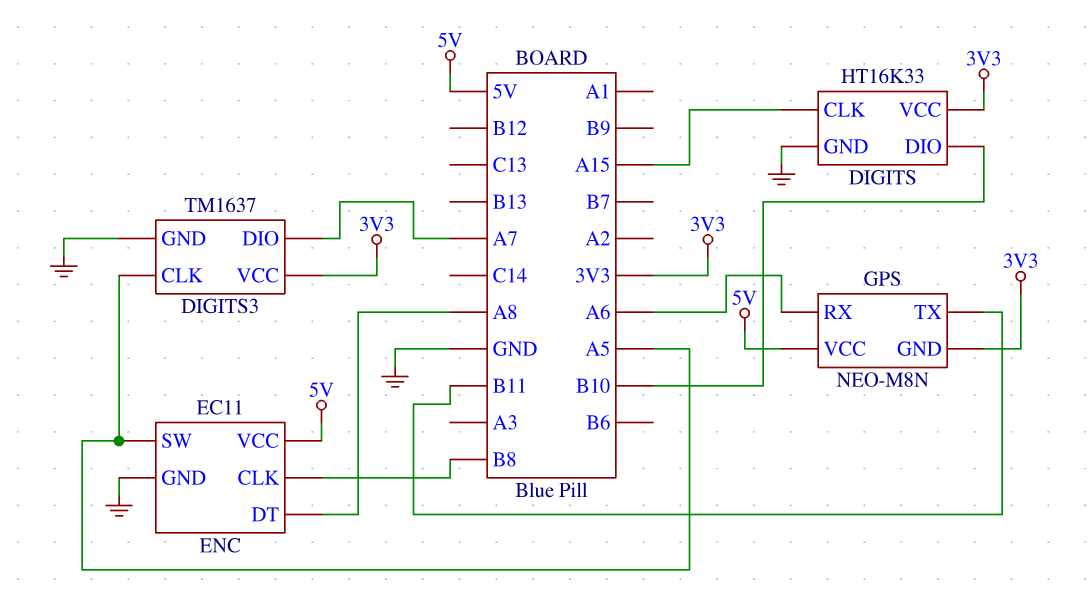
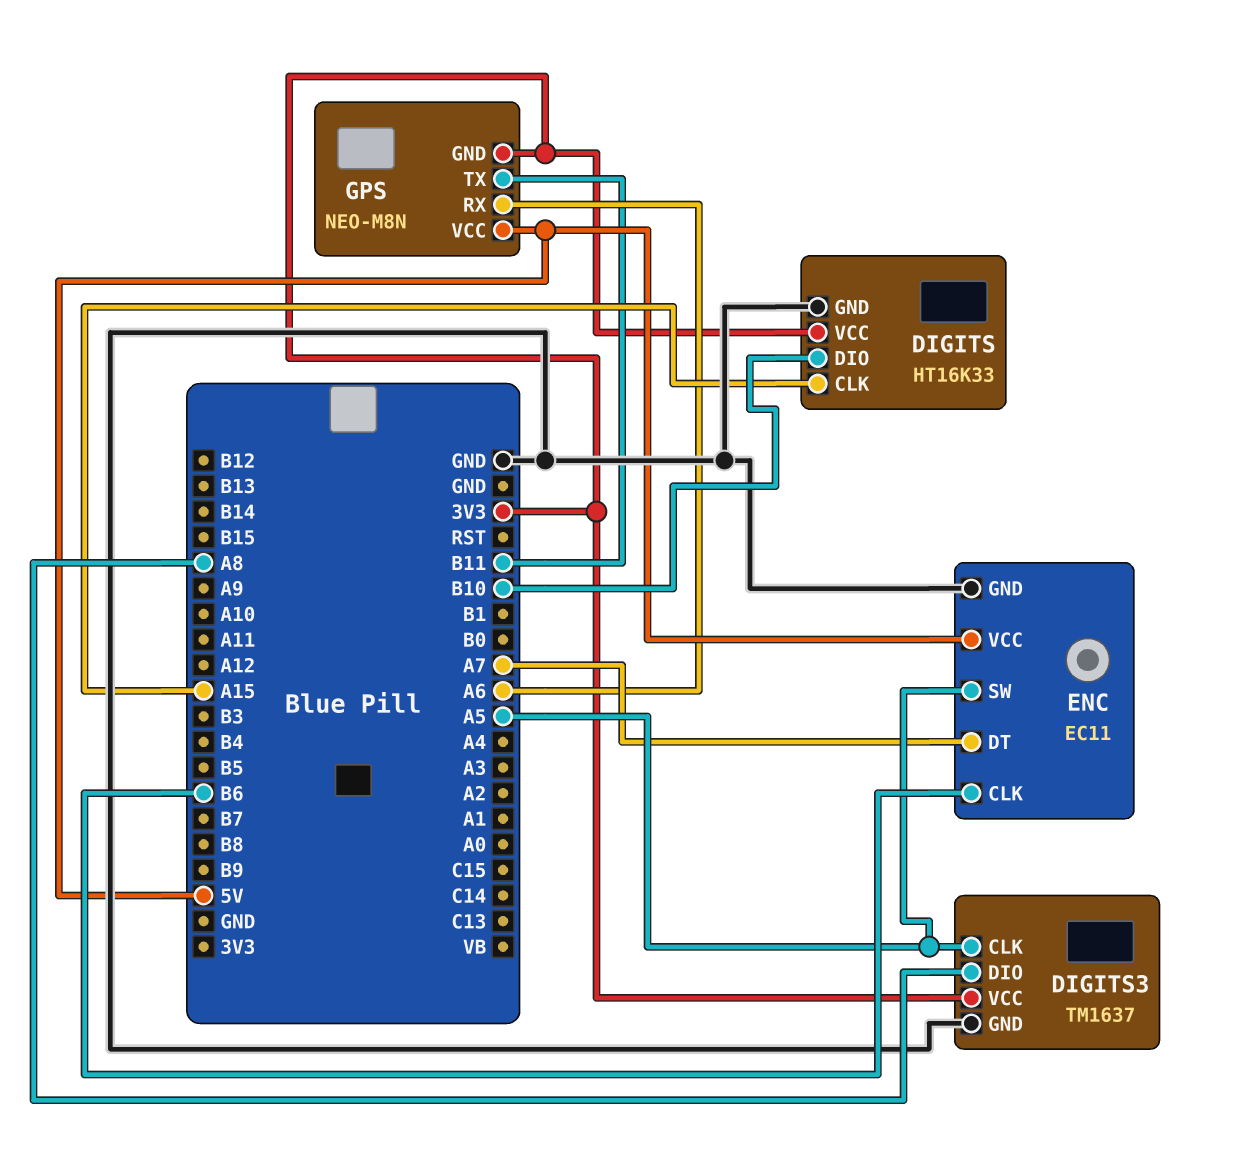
DIGITS3 pin DIO: A7 -> A8
ENC pin CLK: B8 -> B6
ENC pin DT: A8 -> A7

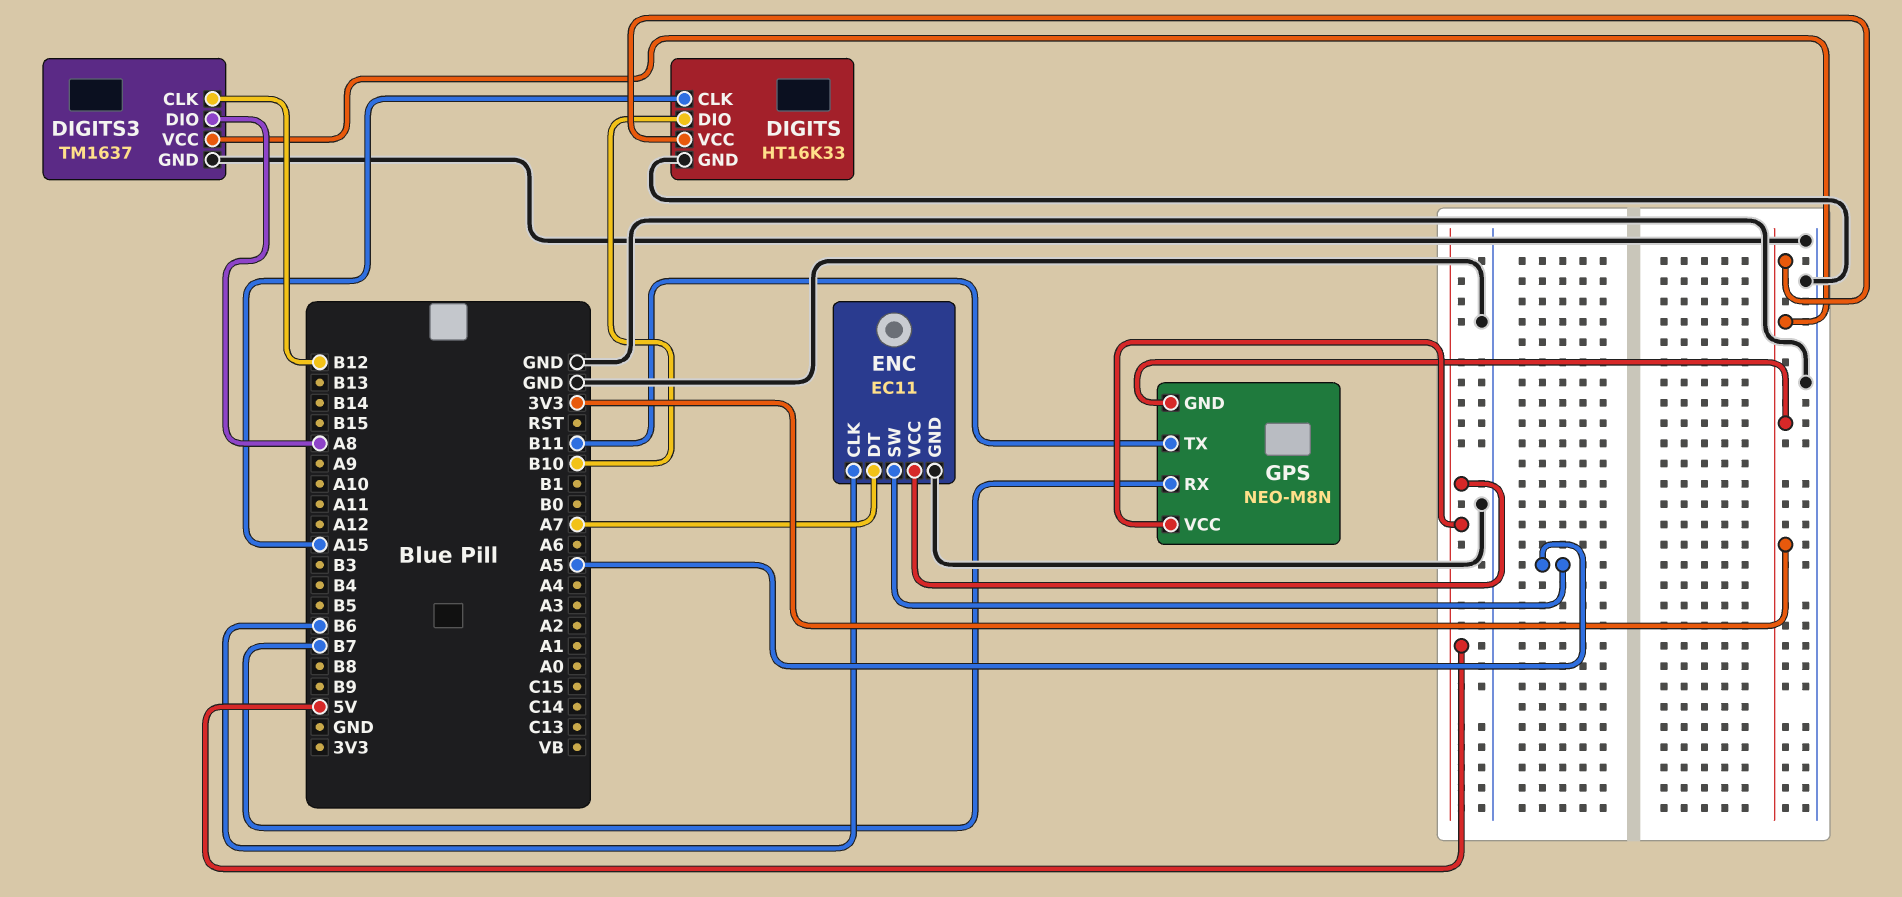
DIGITS3 pin CLK: A5 -> B12
GPS pin RX: A6 -> B7

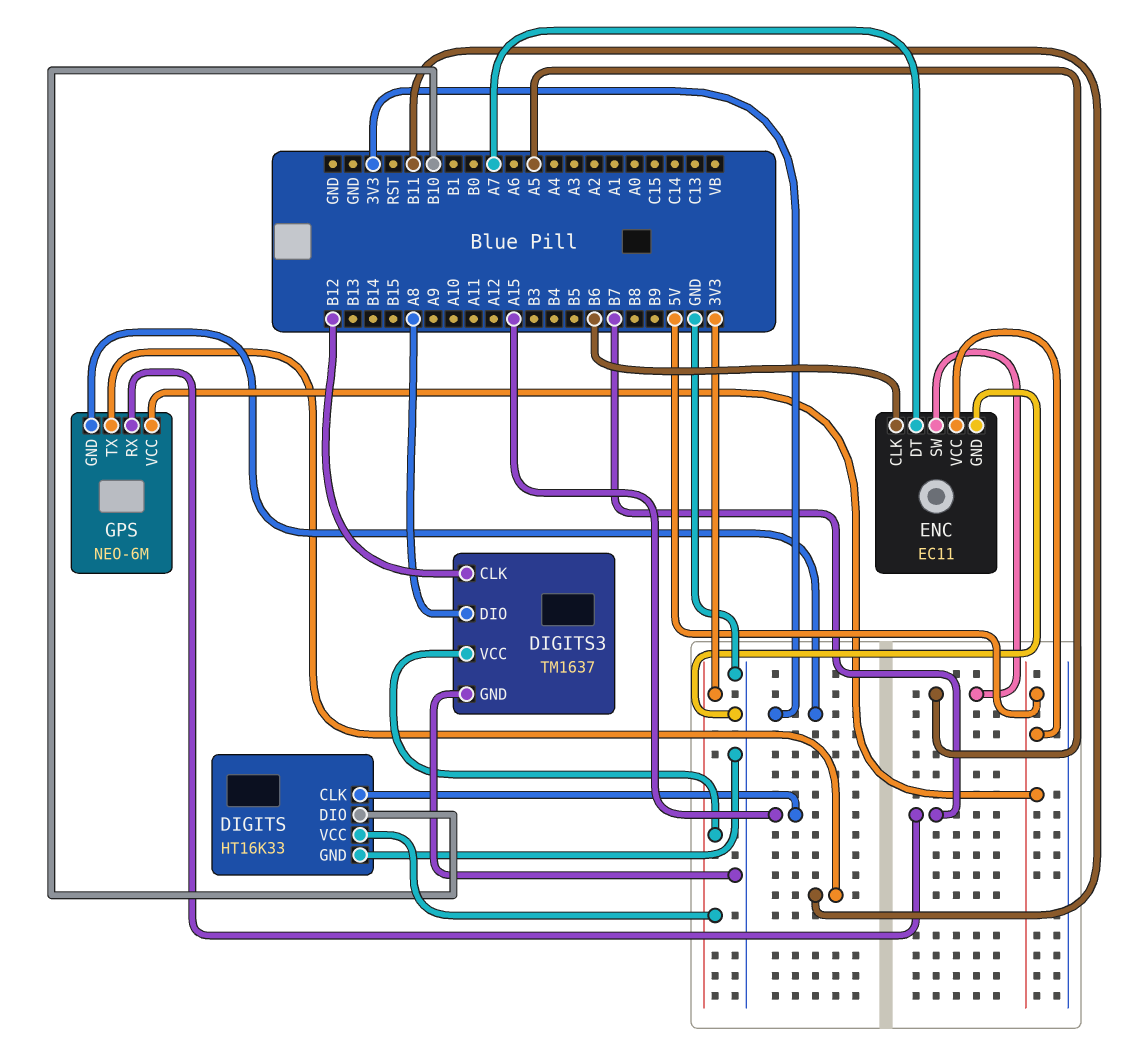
GPS: NEO-M8N -> NEO-6M

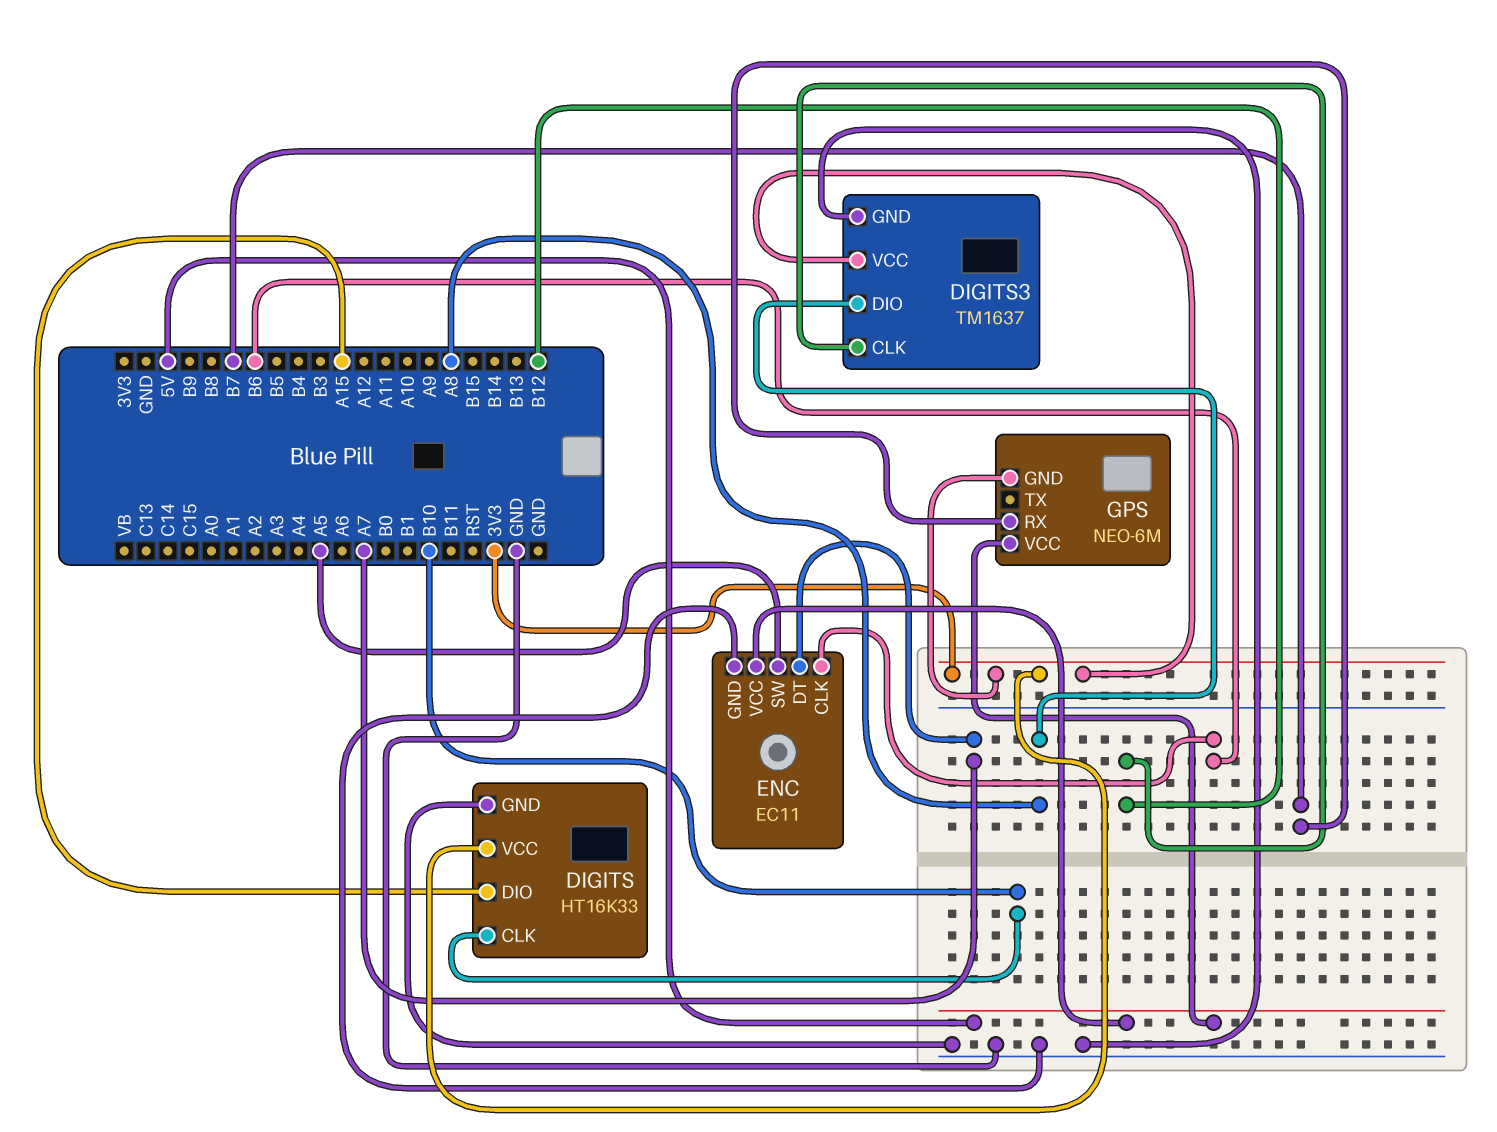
DIGITS pin CLK: A15 -> B10
DIGITS pin DIO: B10 -> A15
GPS pin TX: B11 -> none

